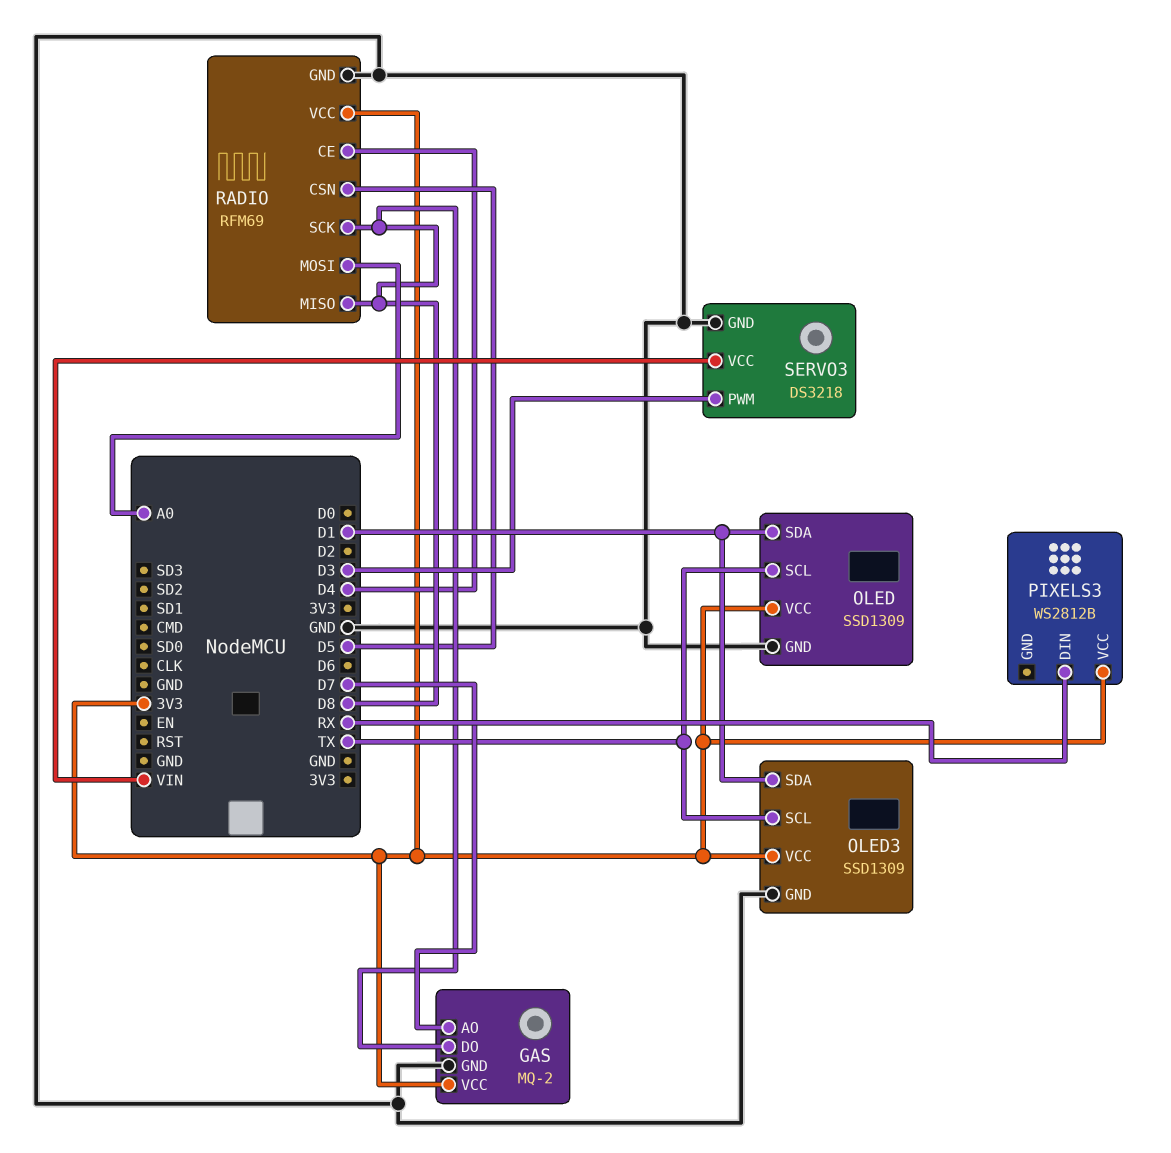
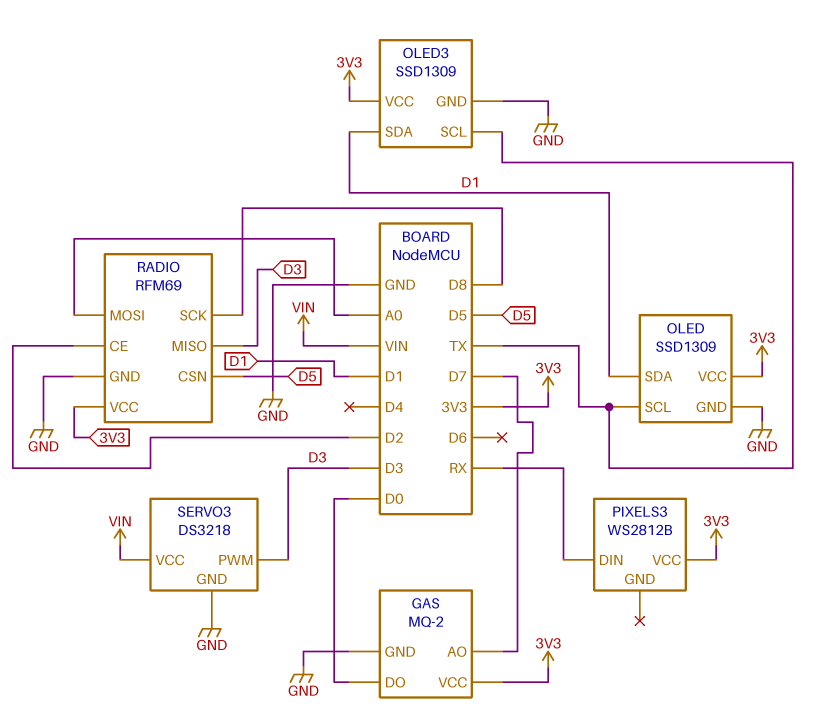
GAS pin DO: D8 -> D0
RADIO pin CE: D4 -> D2
RADIO pin MISO: D8 -> D3

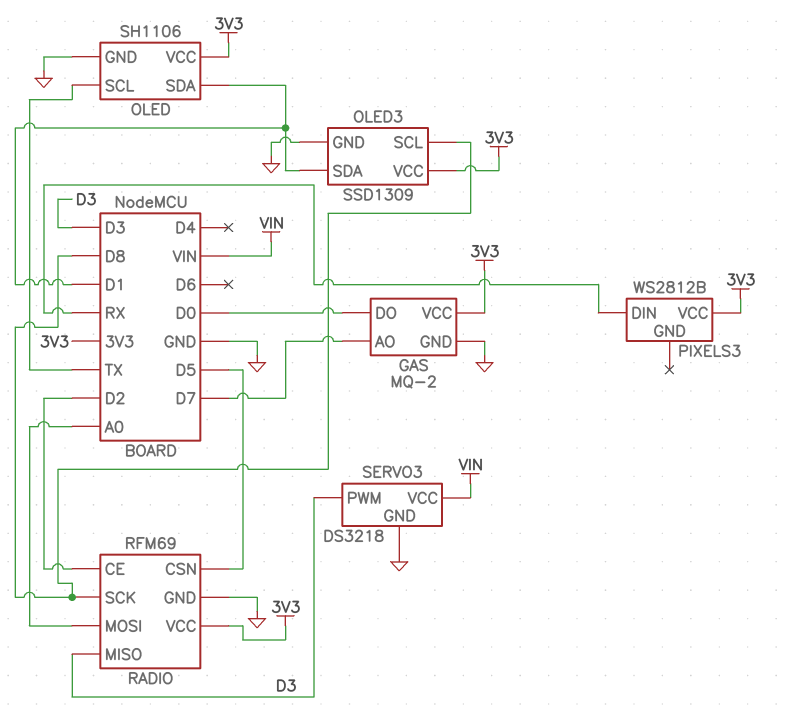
OLED: SSD1309 -> SH1106
OLED3 pin SCL: TX -> D8

